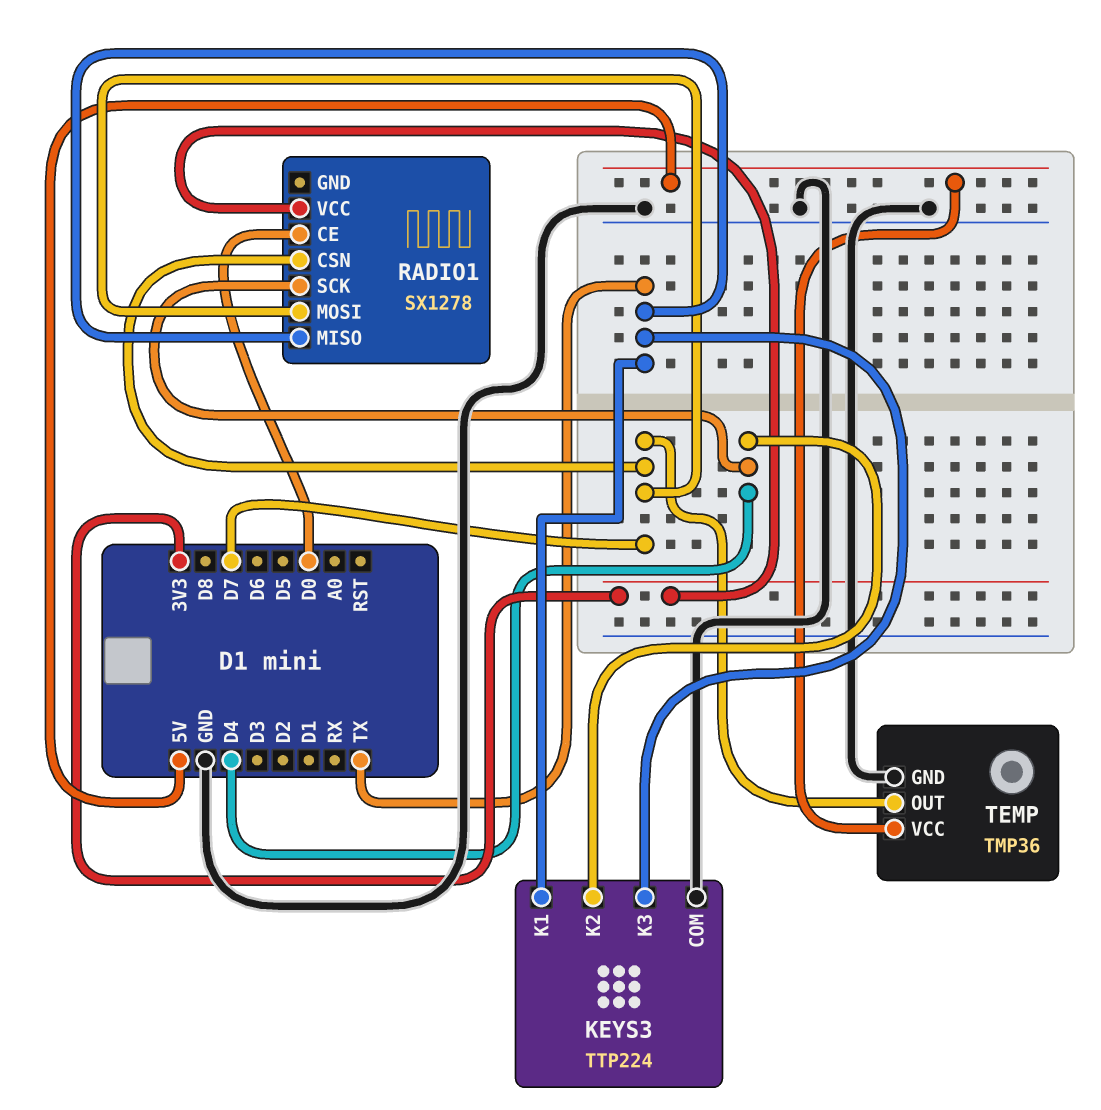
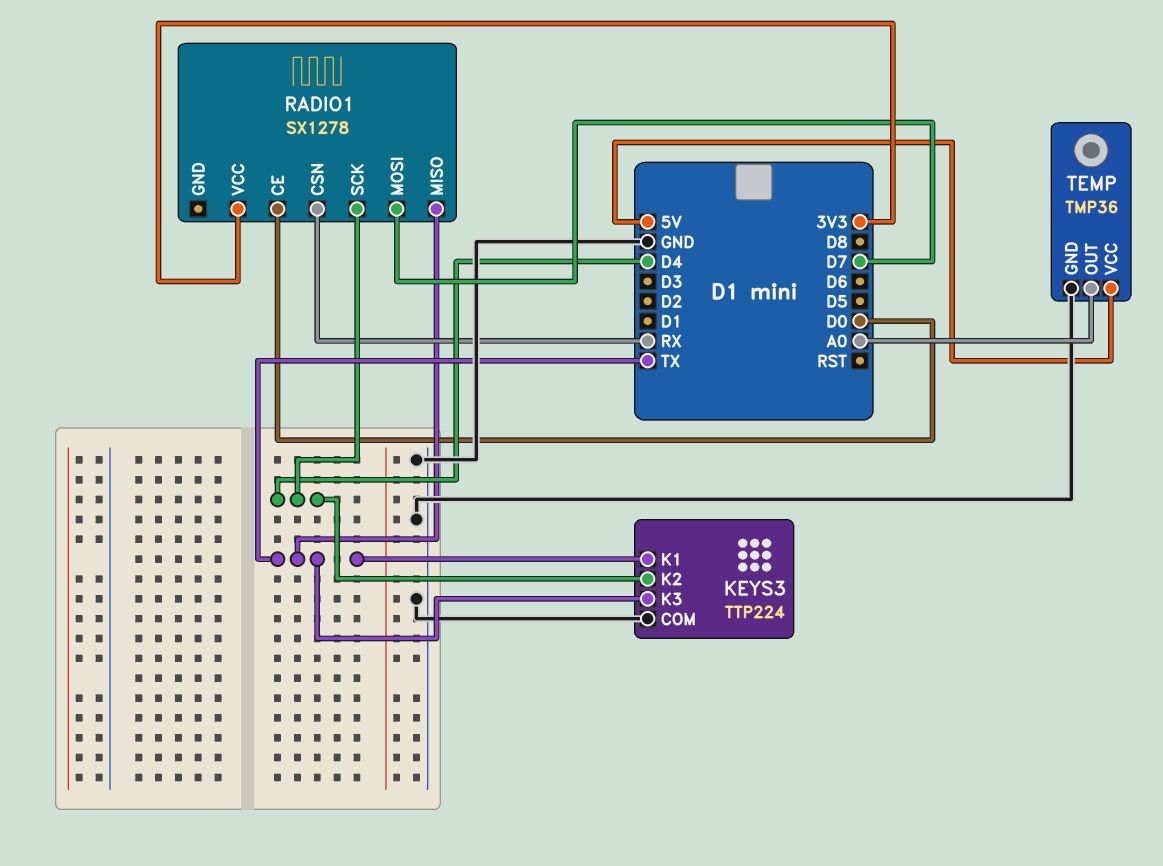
RADIO1 pin CSN: D7 -> RX
TEMP pin OUT: D7 -> A0

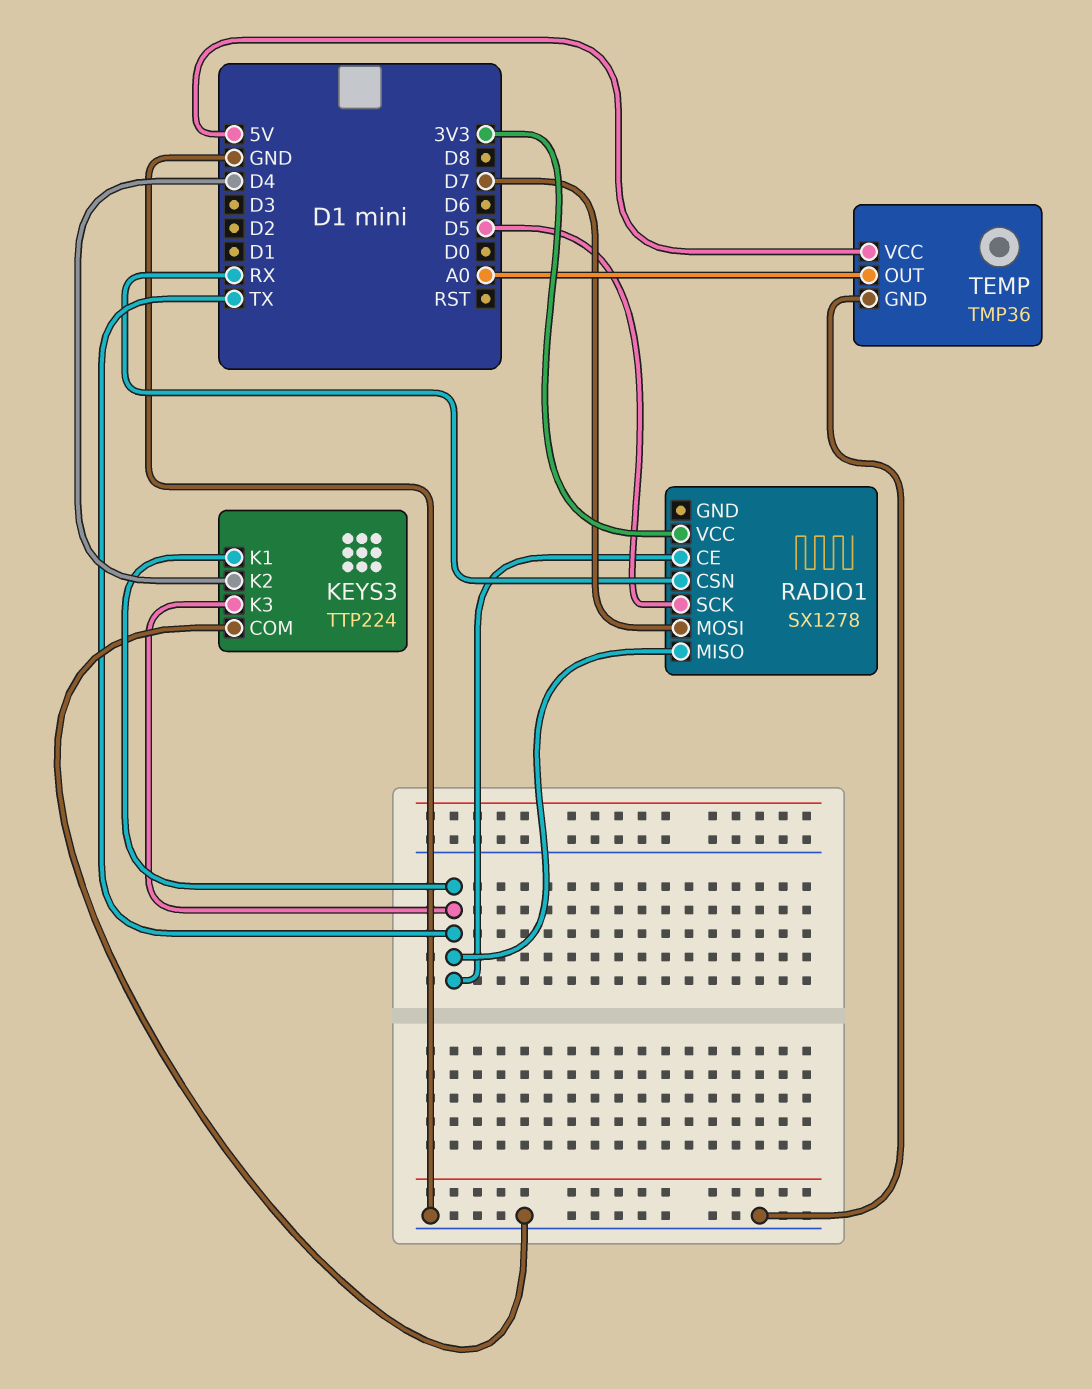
RADIO1 pin CE: D0 -> TX
RADIO1 pin SCK: D4 -> D5

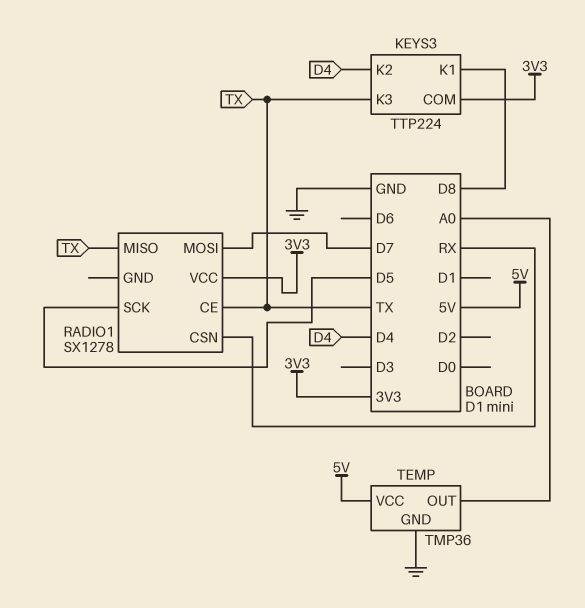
KEYS3 pin COM: GND -> 3V3
KEYS3 pin K1: TX -> D8

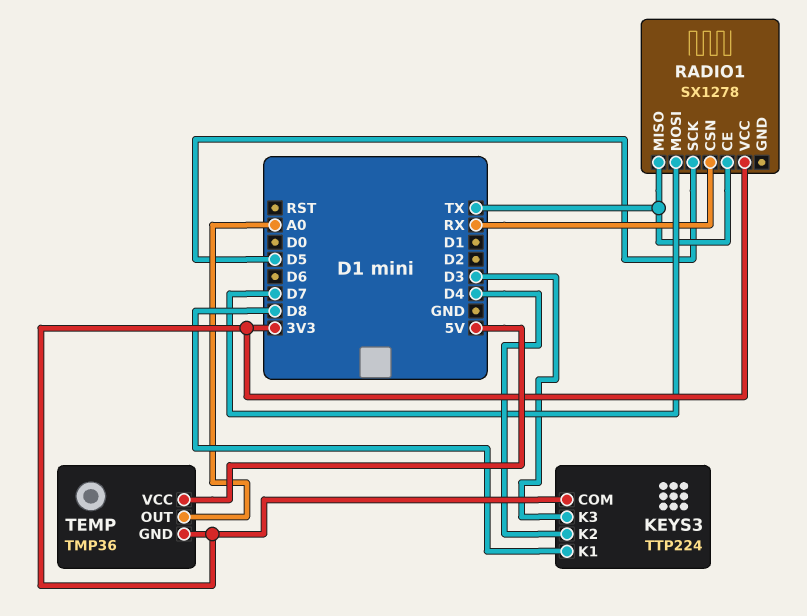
KEYS3 pin K3: TX -> D3
TEMP pin GND: GND -> 3V3

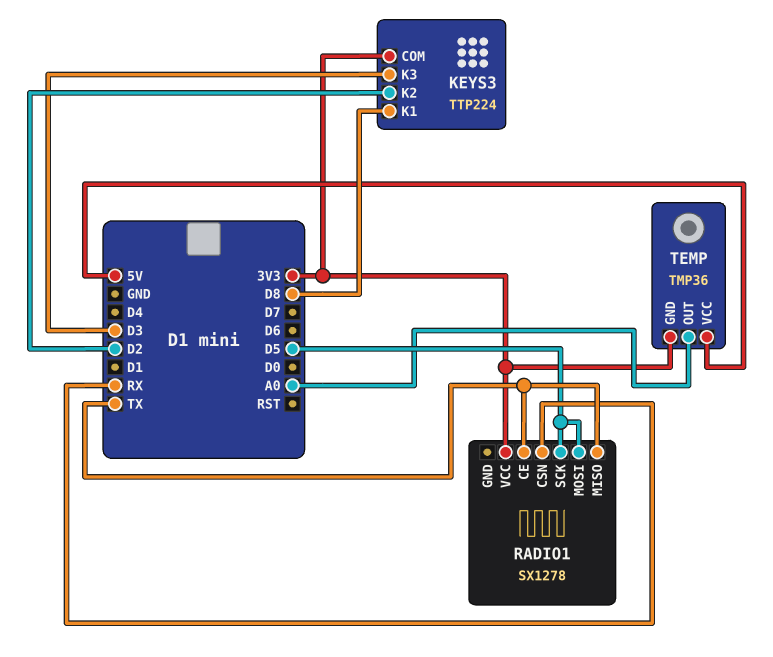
KEYS3 pin K2: D4 -> D2
RADIO1 pin MOSI: D7 -> D5

